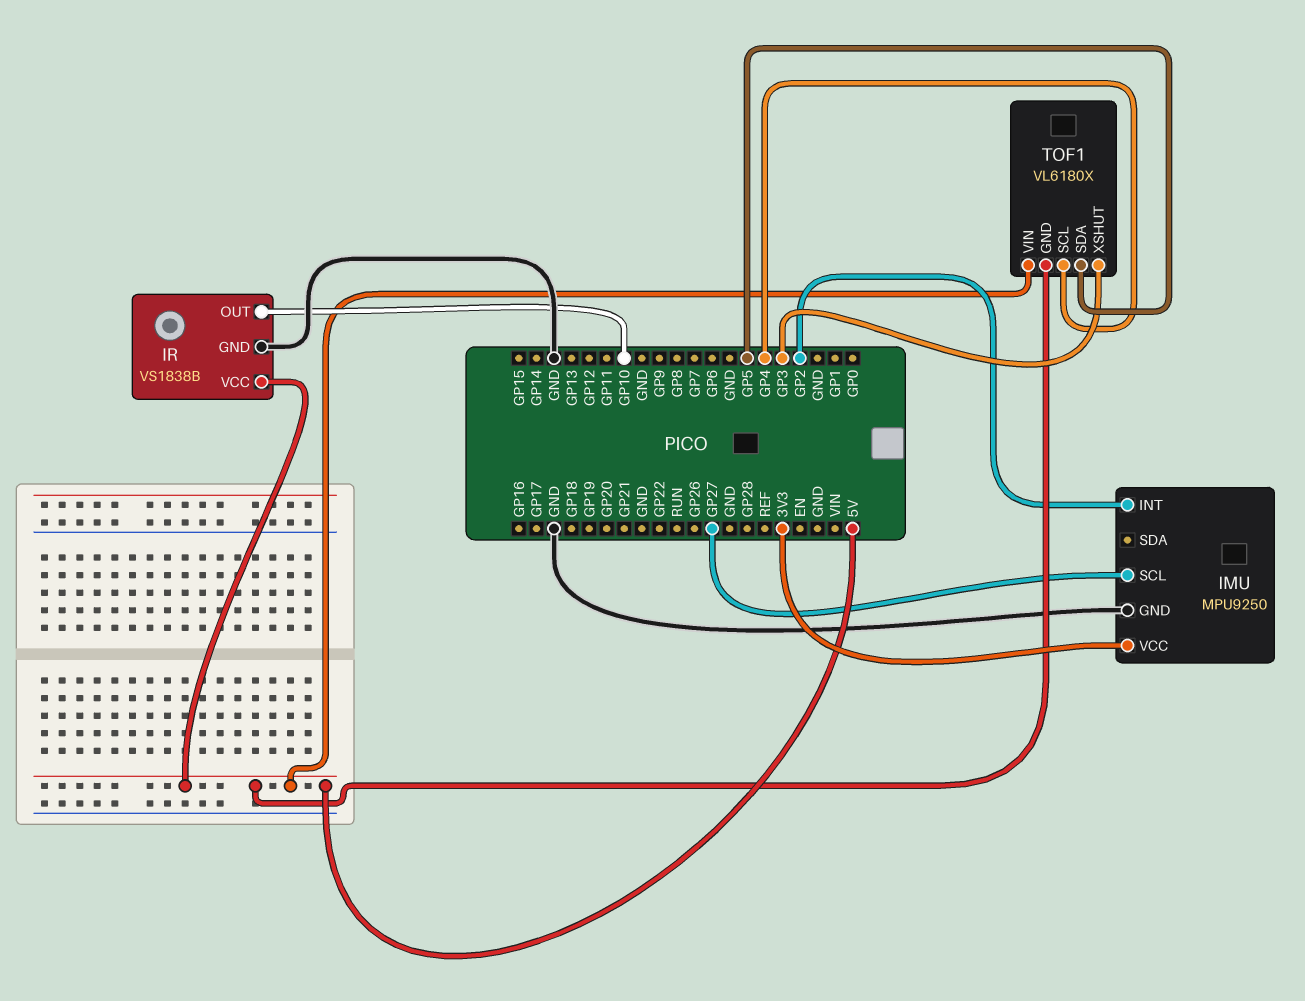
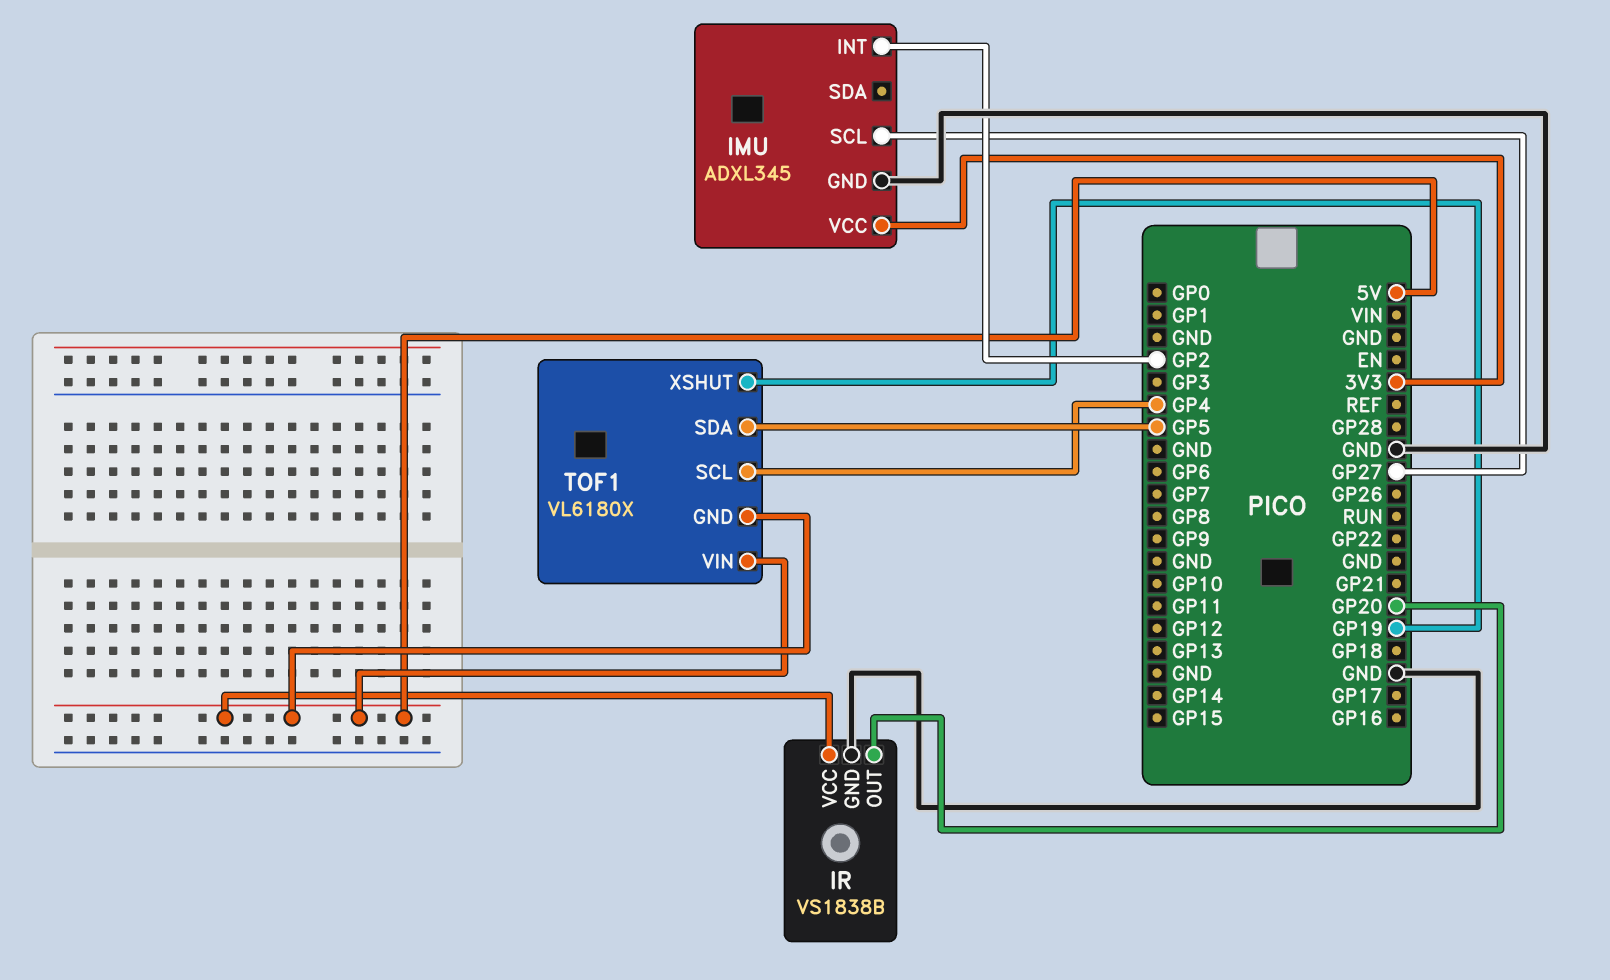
IMU: MPU9250 -> ADXL345
IR pin OUT: GP10 -> GP20
TOF1 pin XSHUT: GP3 -> GP19

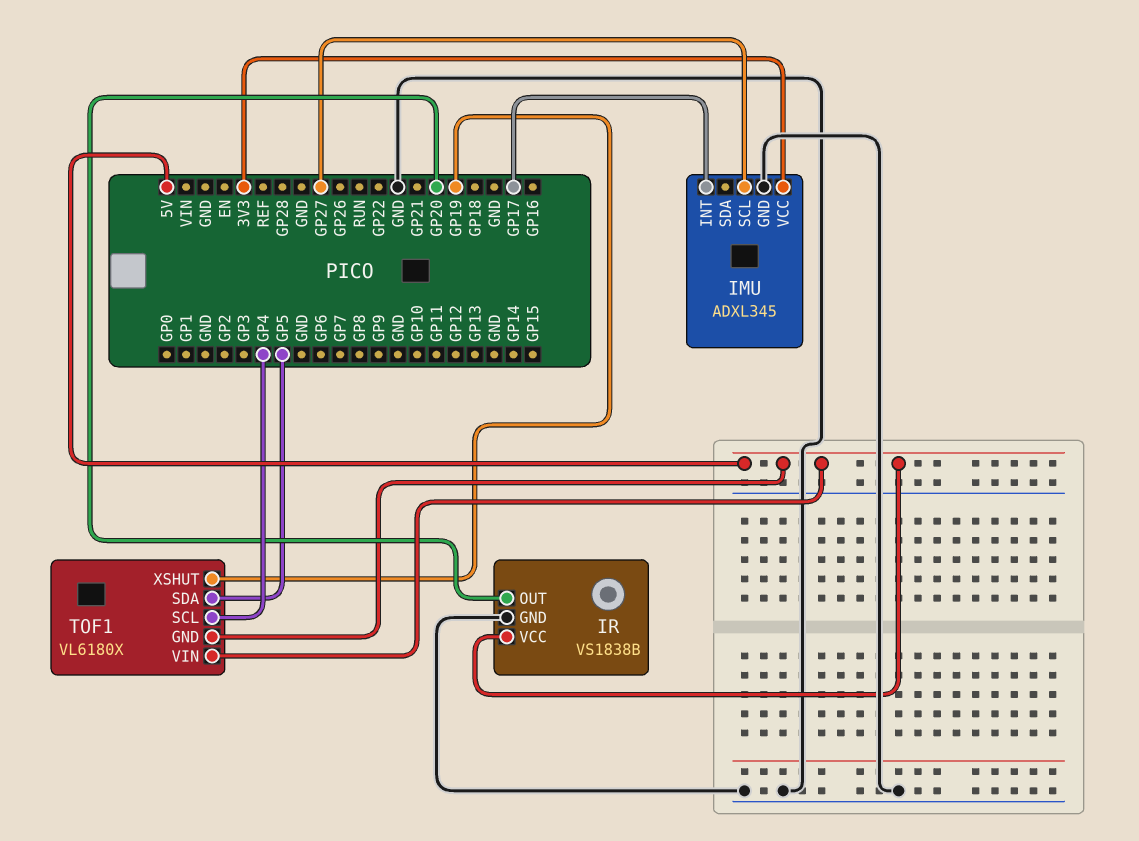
IMU pin INT: GP2 -> GP17

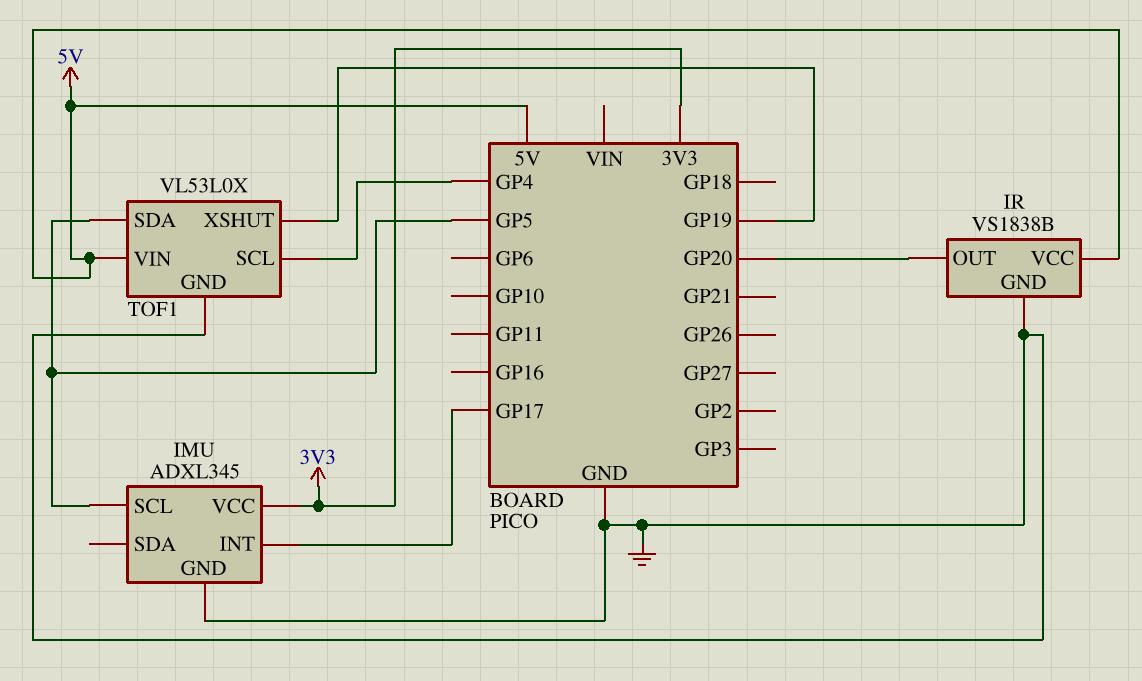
IMU pin SCL: GP27 -> GP5
TOF1: VL6180X -> VL53L0X
TOF1 pin GND: 5V -> GND

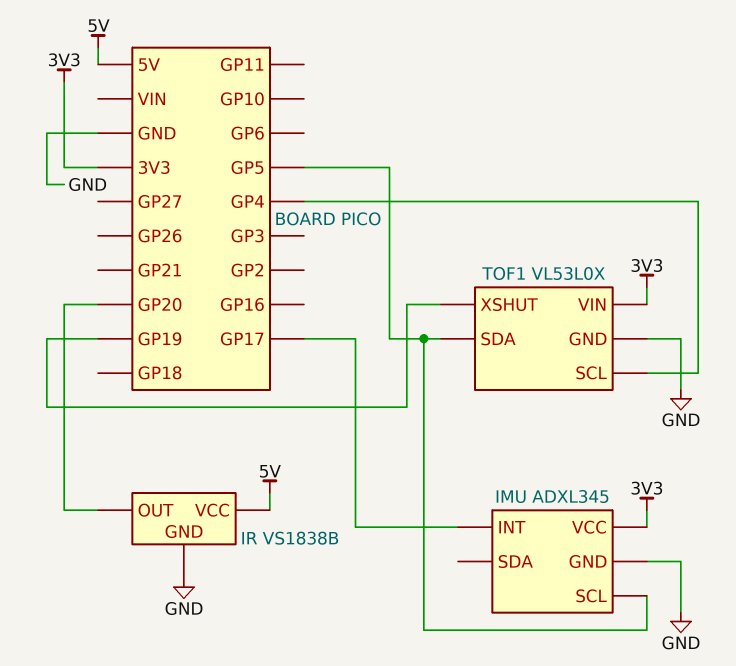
TOF1 pin VIN: 5V -> 3V3

